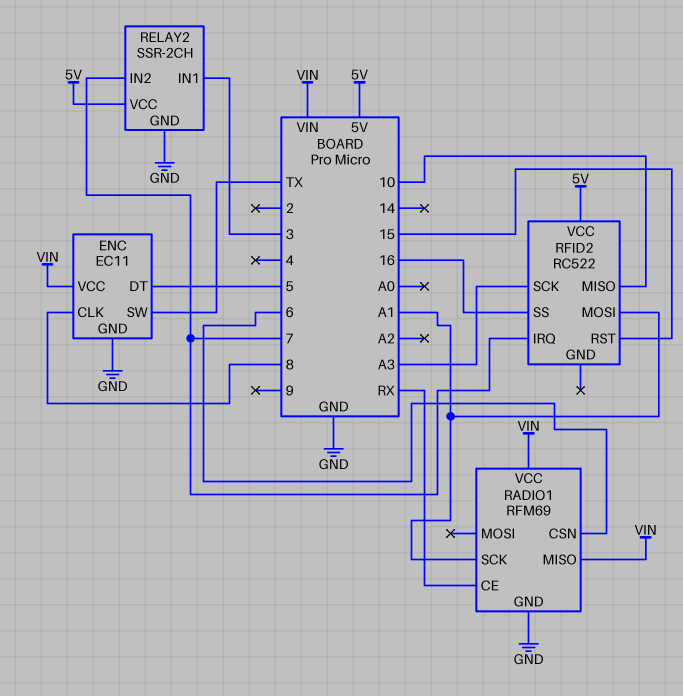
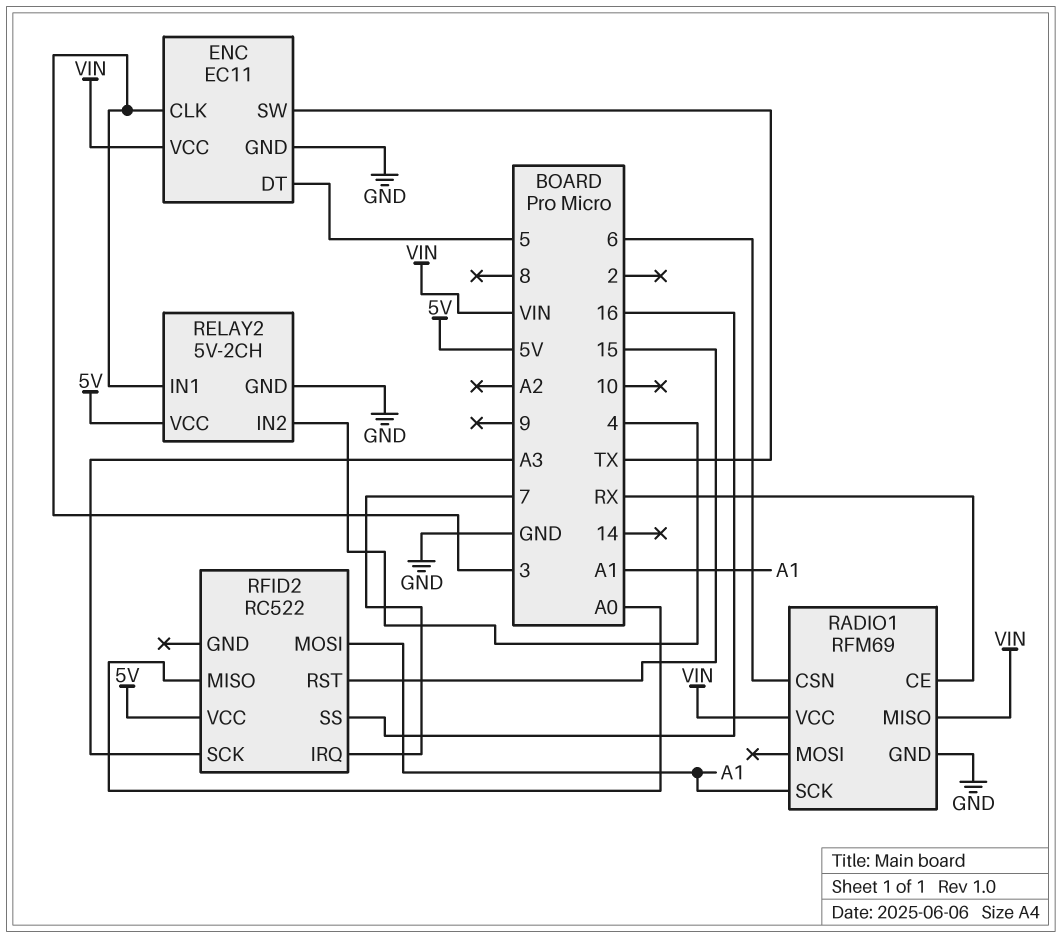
ENC pin CLK: 8 -> 3
RELAY2: SSR-2CH -> 5V-2CH
RELAY2 pin IN2: 7 -> 4
RFID2 pin MISO: 10 -> A0

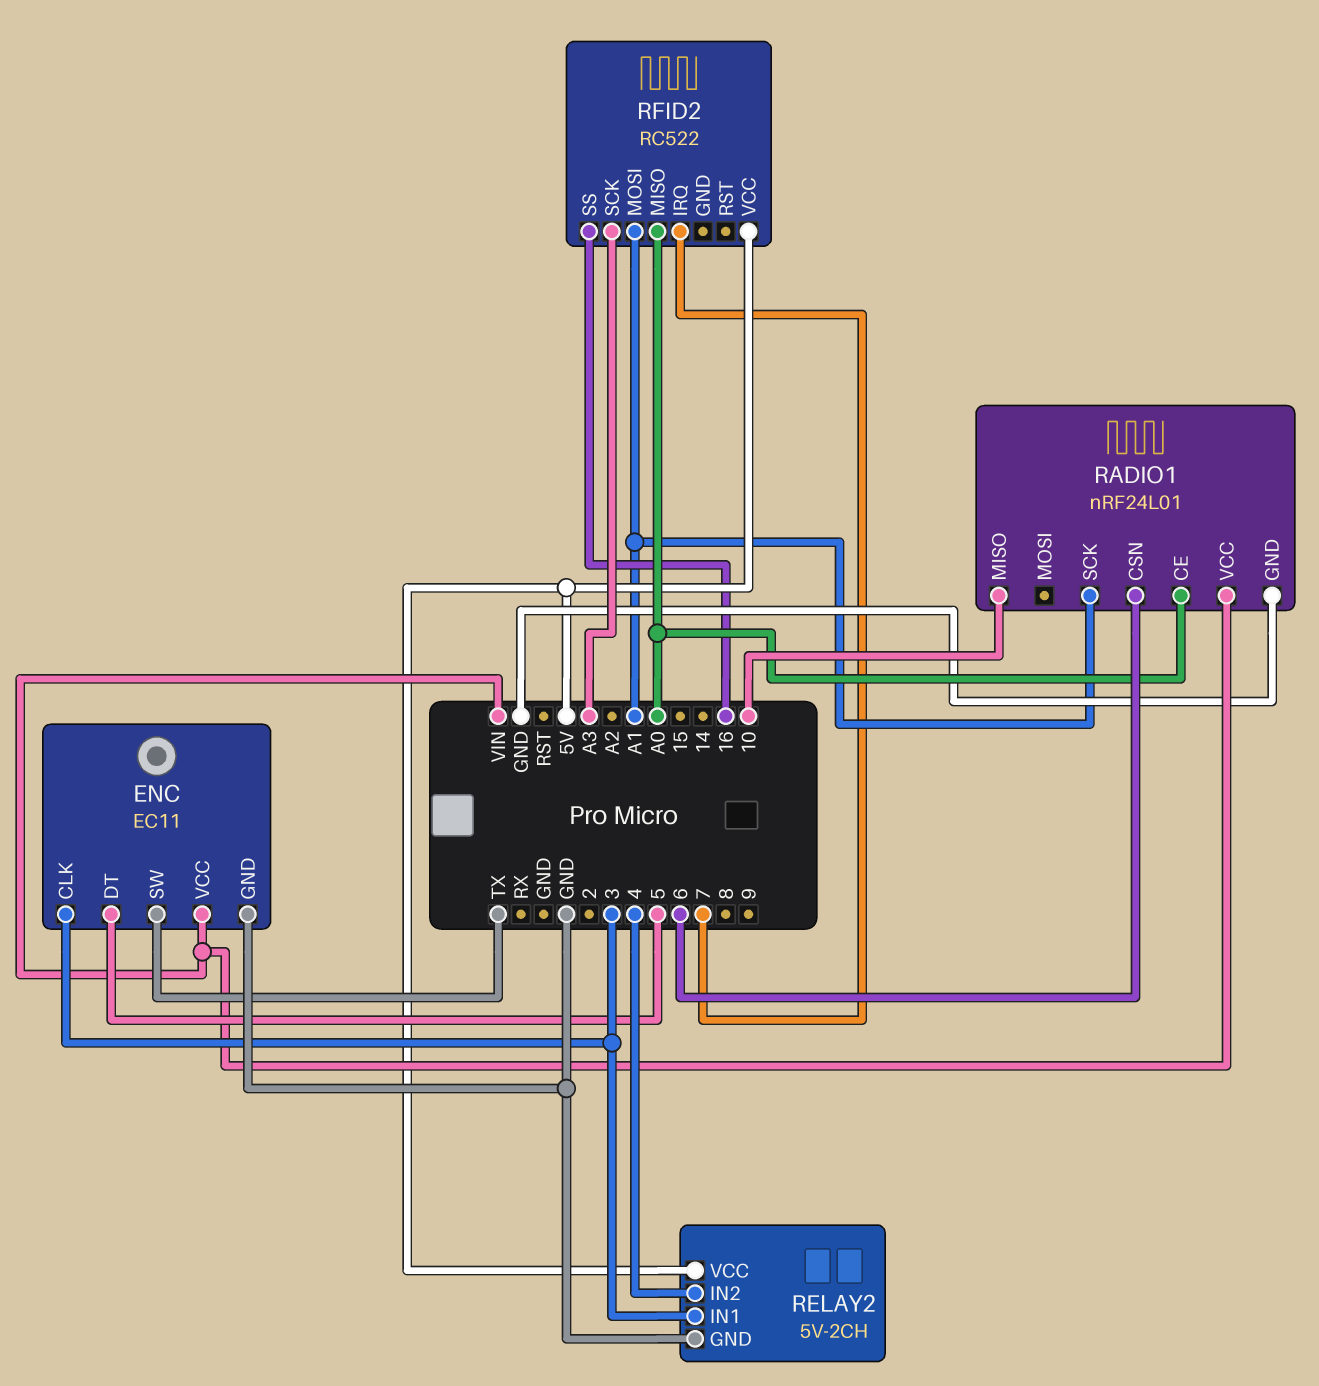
RADIO1: RFM69 -> nRF24L01
RADIO1 pin CE: RX -> A0
RADIO1 pin MISO: VIN -> 10
RFID2 pin RST: 15 -> none

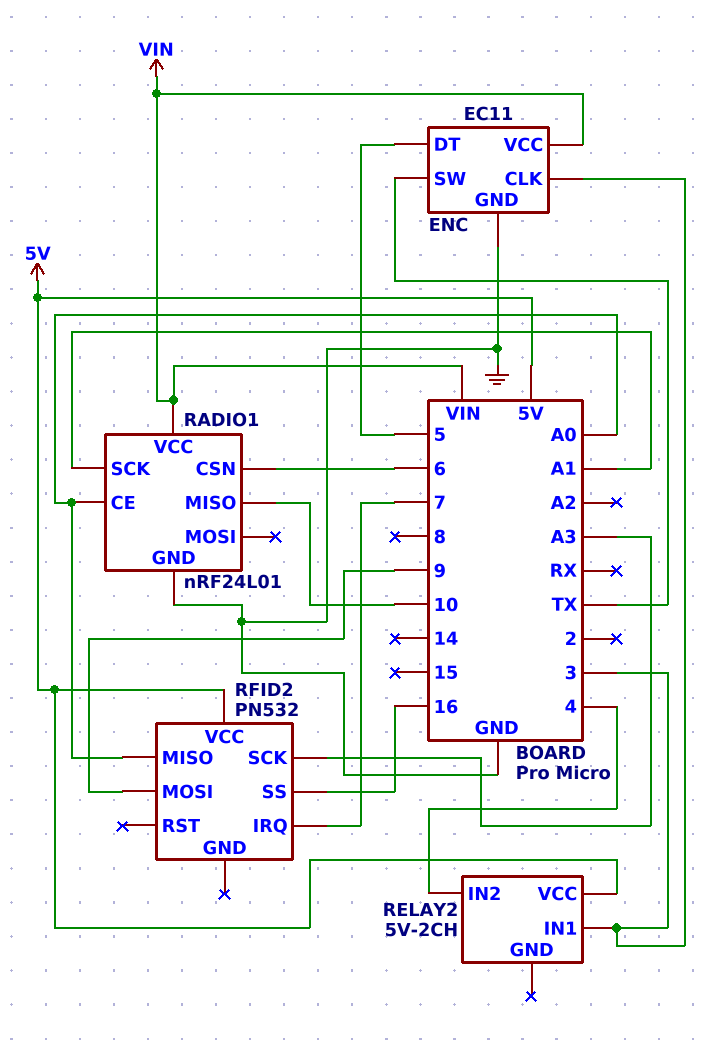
RELAY2 pin GND: GND -> none
RFID2: RC522 -> PN532
RFID2 pin MOSI: A1 -> 9

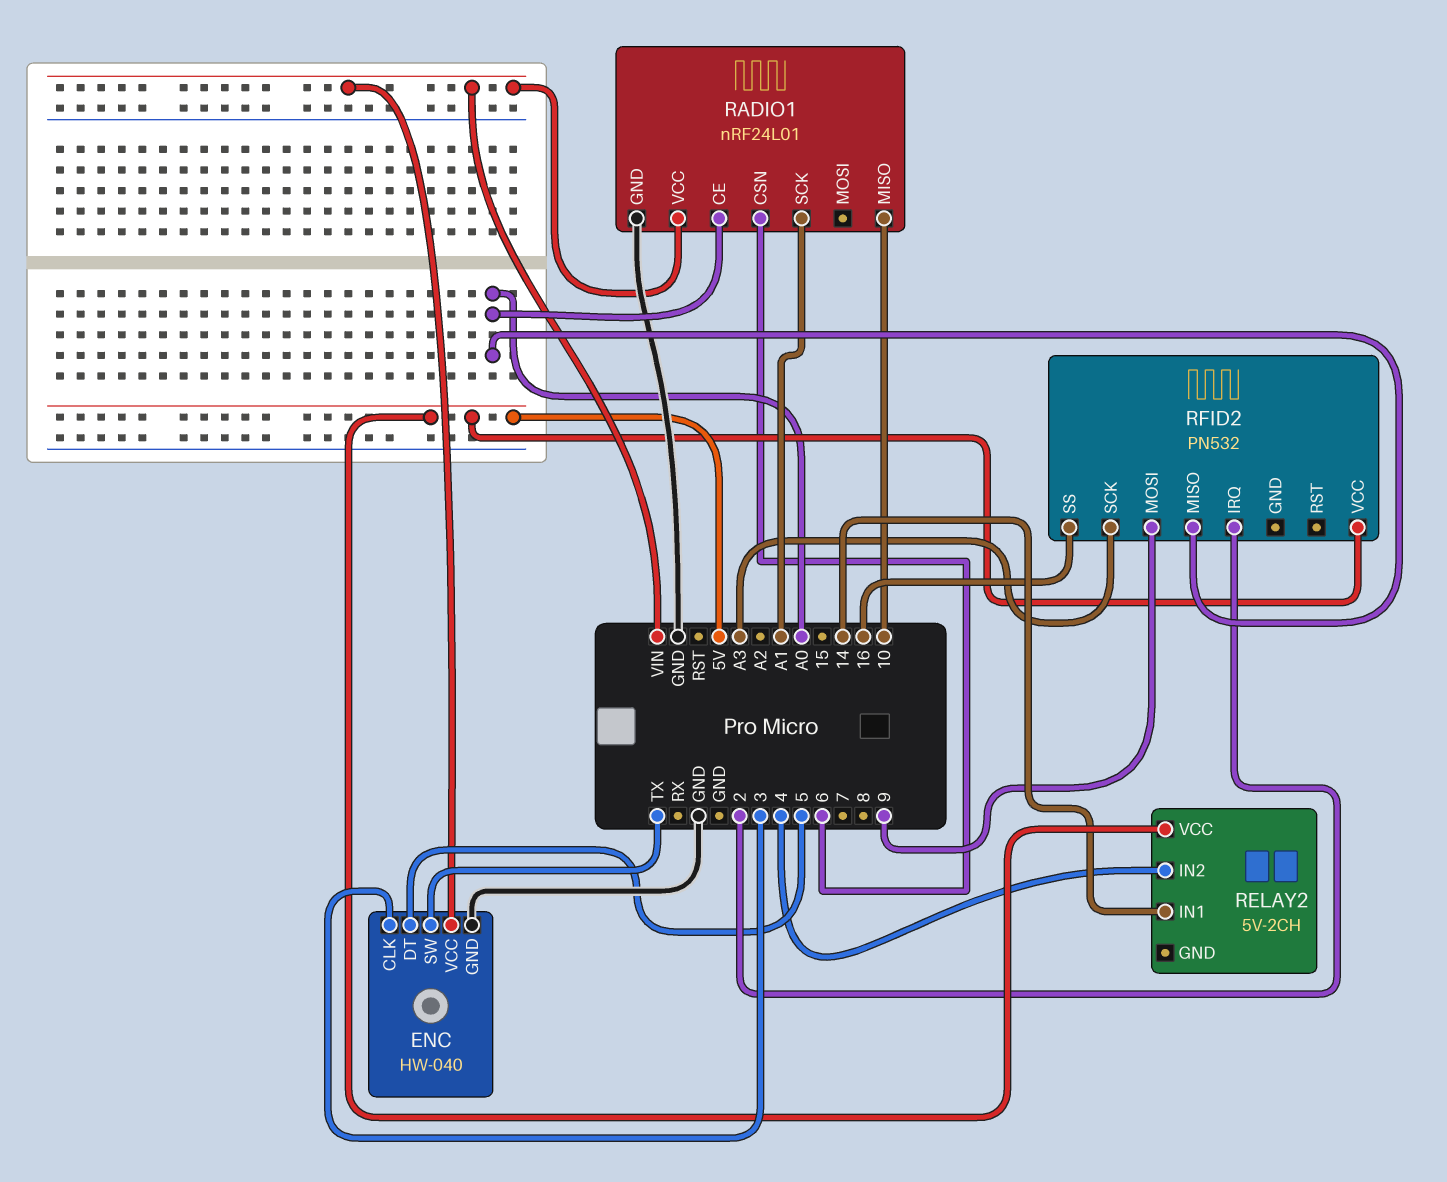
ENC: EC11 -> HW-040
RELAY2 pin IN1: 3 -> 14
RFID2 pin IRQ: 7 -> 2

